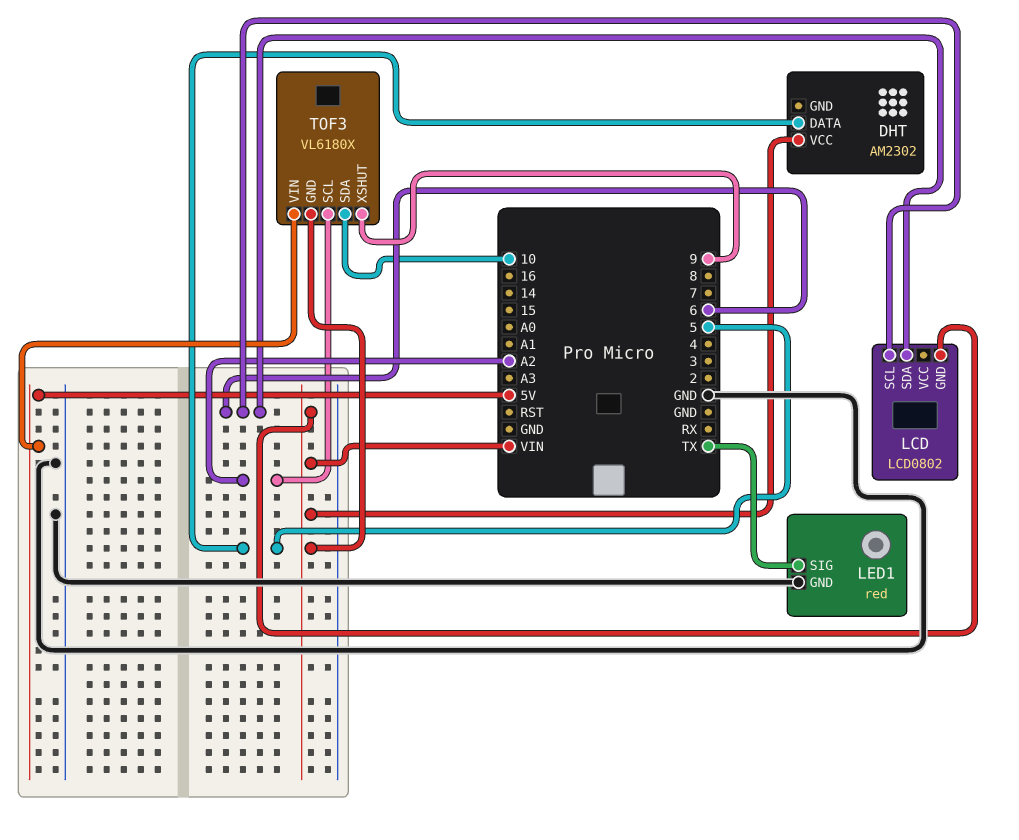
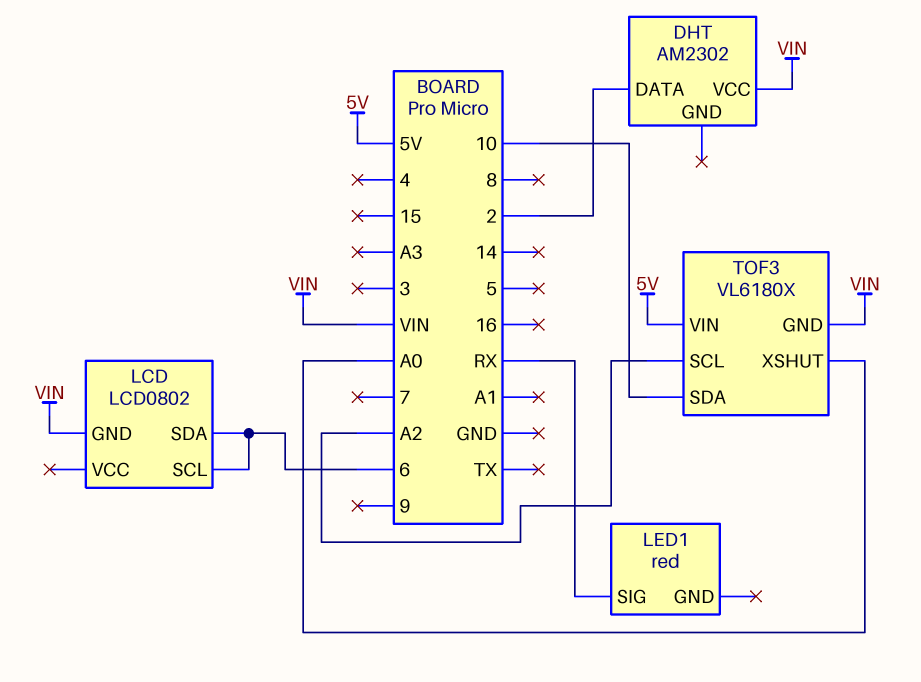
DHT pin DATA: 5 -> 2
LED1 pin GND: GND -> none
LED1 pin SIG: TX -> RX
TOF3 pin XSHUT: 9 -> A0

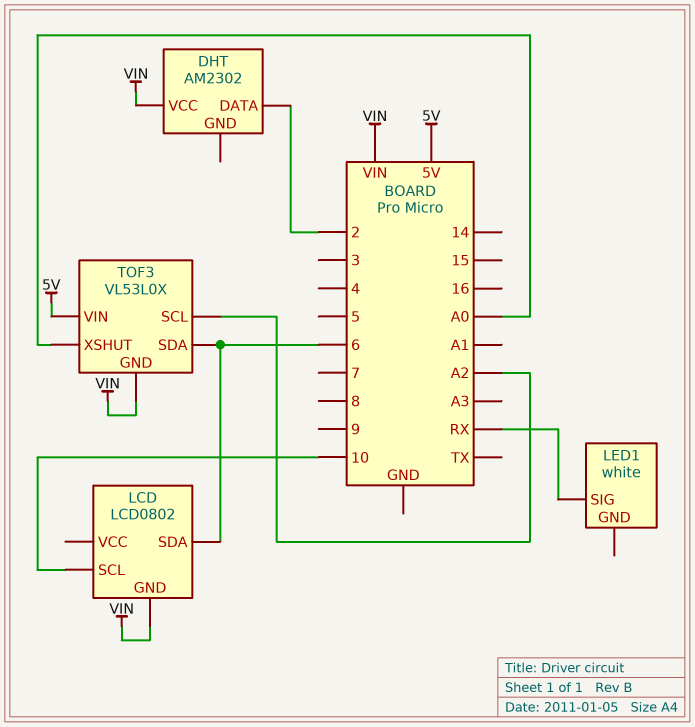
LCD pin SCL: 6 -> 10
LED1: red -> white
TOF3: VL6180X -> VL53L0X
TOF3 pin SDA: 10 -> 6

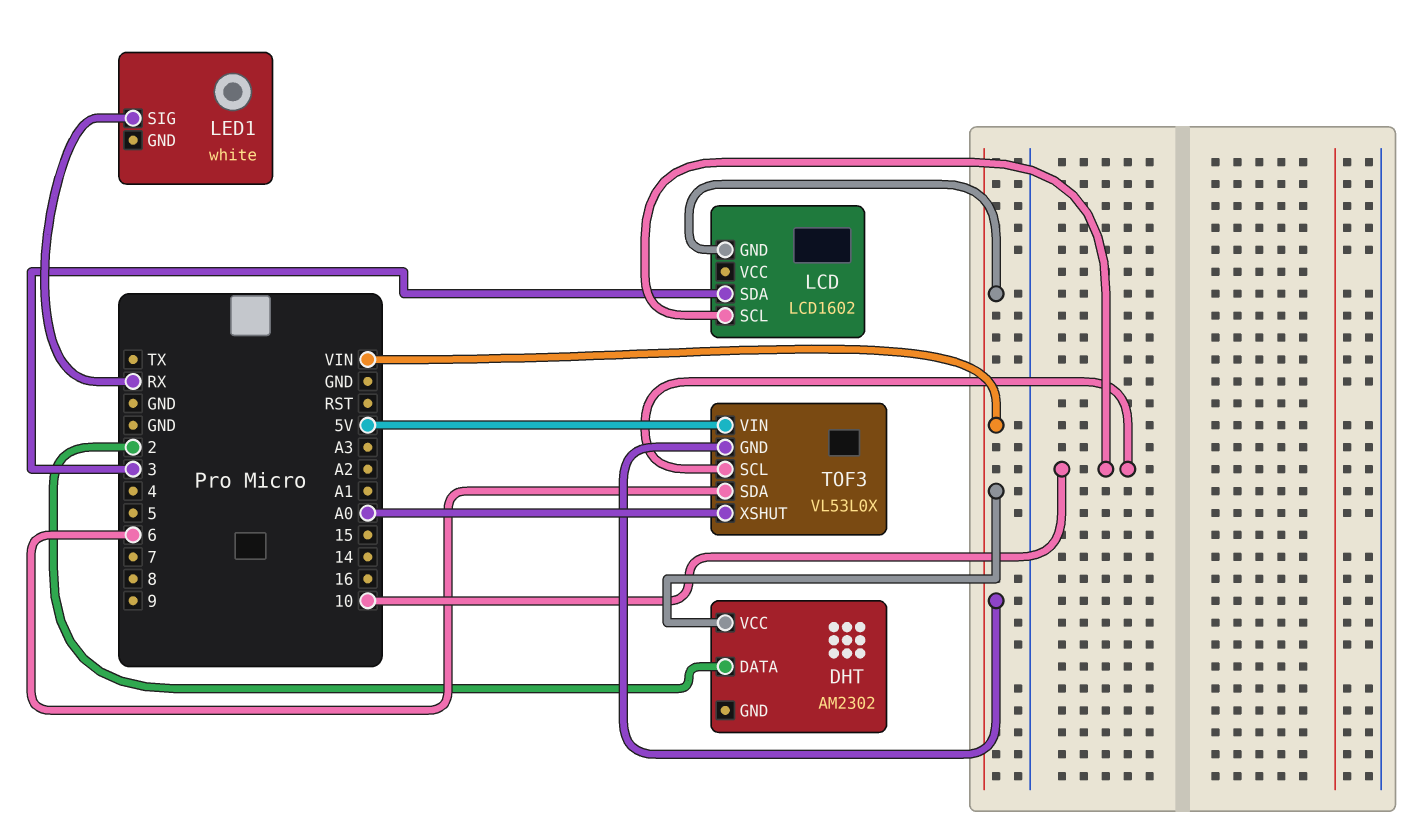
LCD: LCD0802 -> LCD1602
LCD pin SDA: 6 -> 3
TOF3 pin SCL: A2 -> 10

